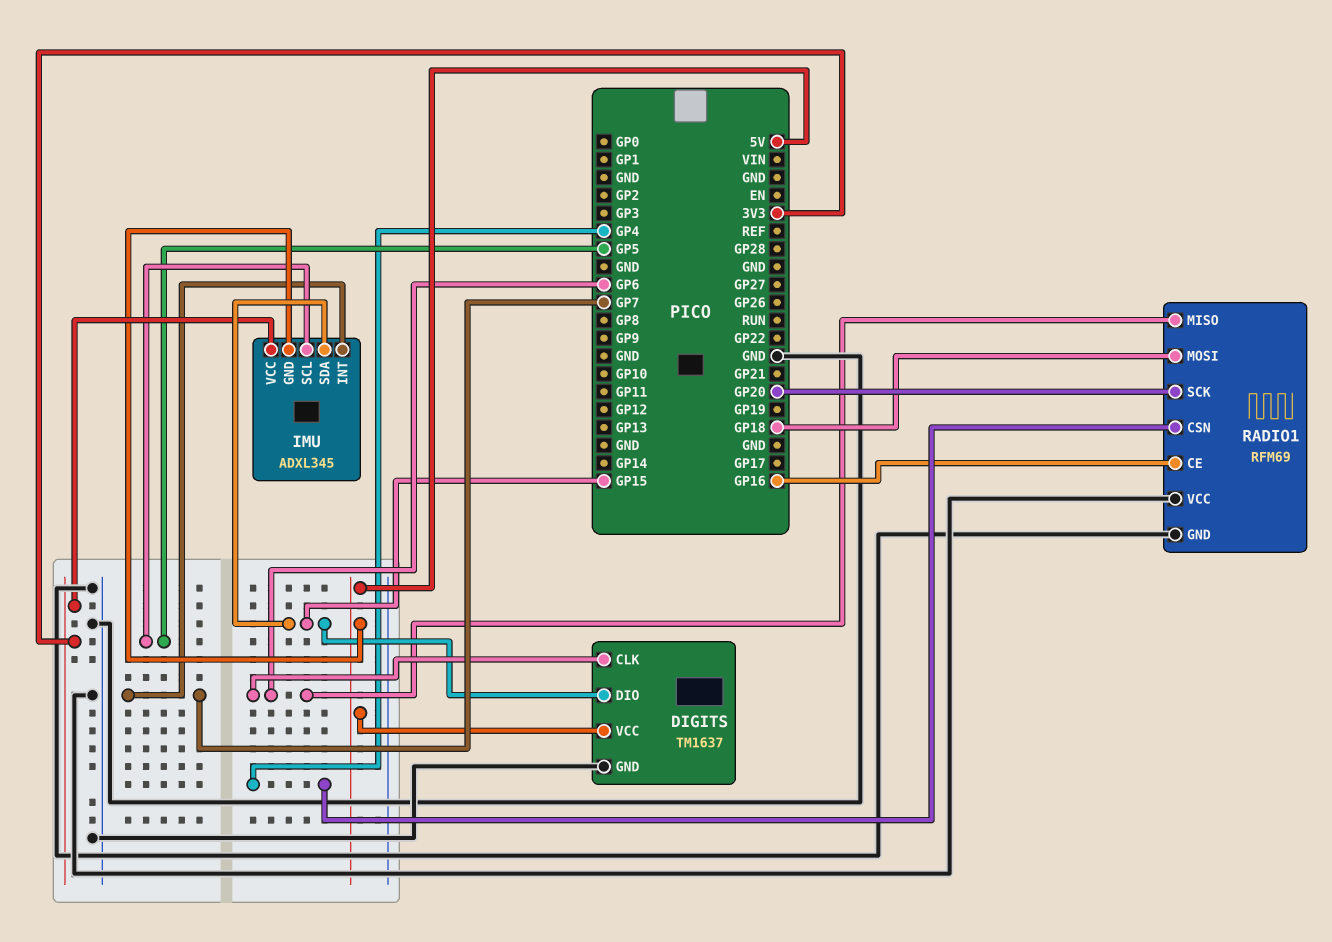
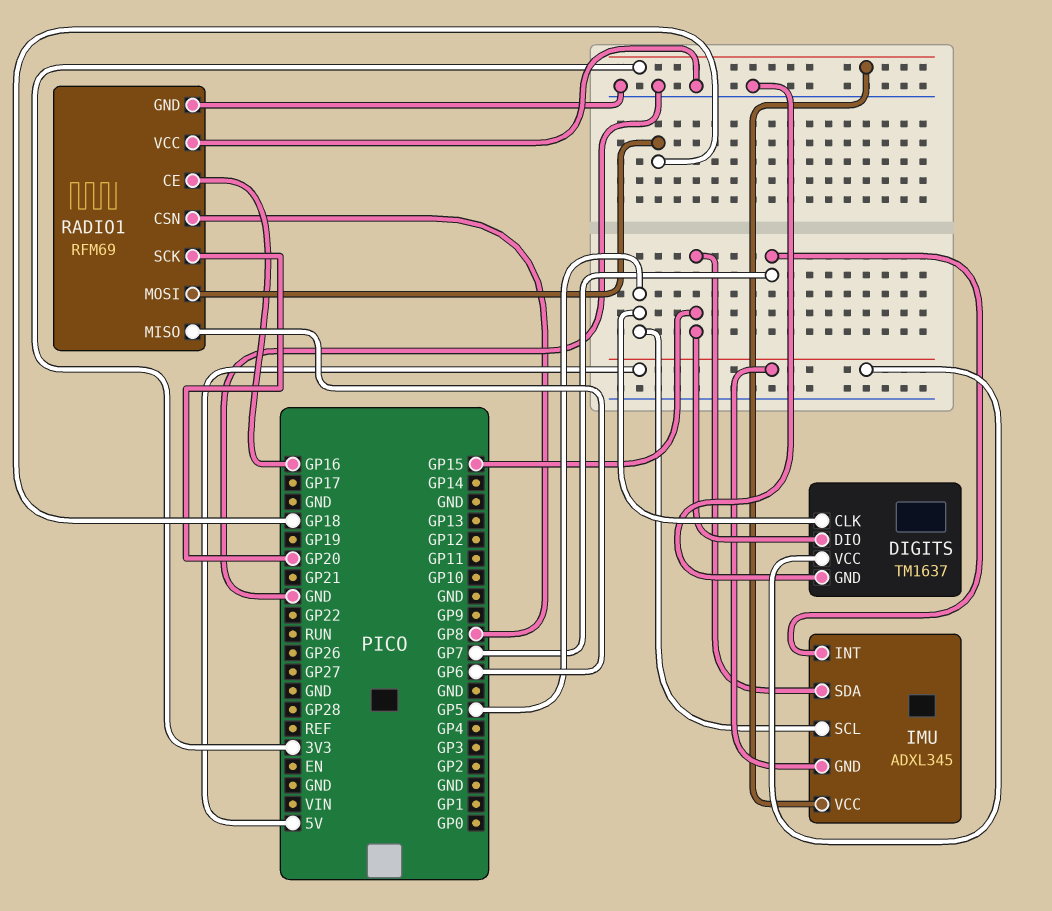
DIGITS pin CLK: GP6 -> GP5
RADIO1 pin CSN: GP4 -> GP8

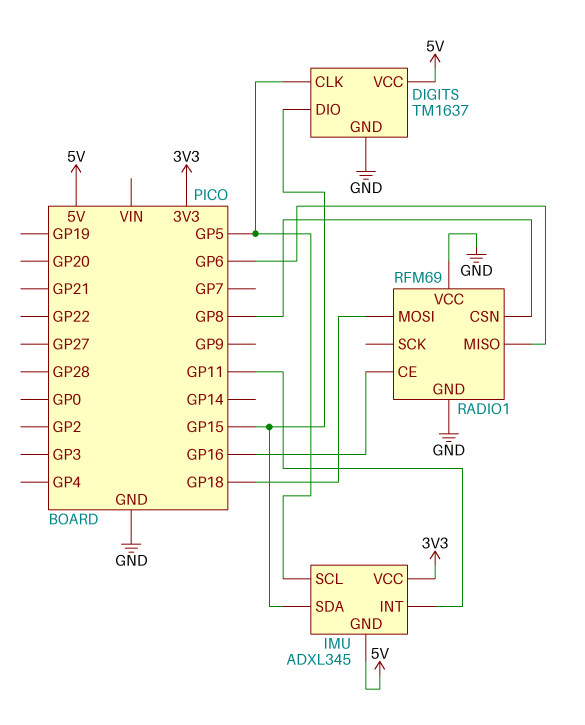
IMU pin INT: GP7 -> GP11
RADIO1 pin SCK: GP20 -> none

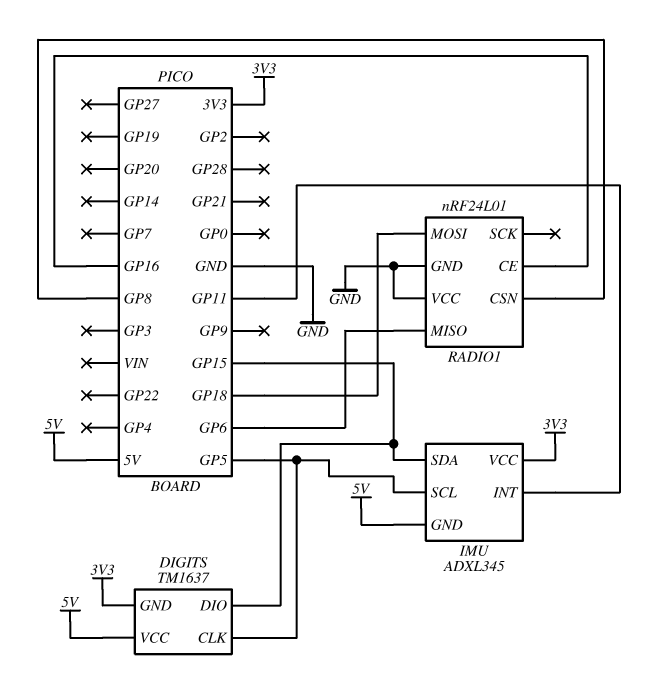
DIGITS pin GND: GND -> 3V3
RADIO1: RFM69 -> nRF24L01

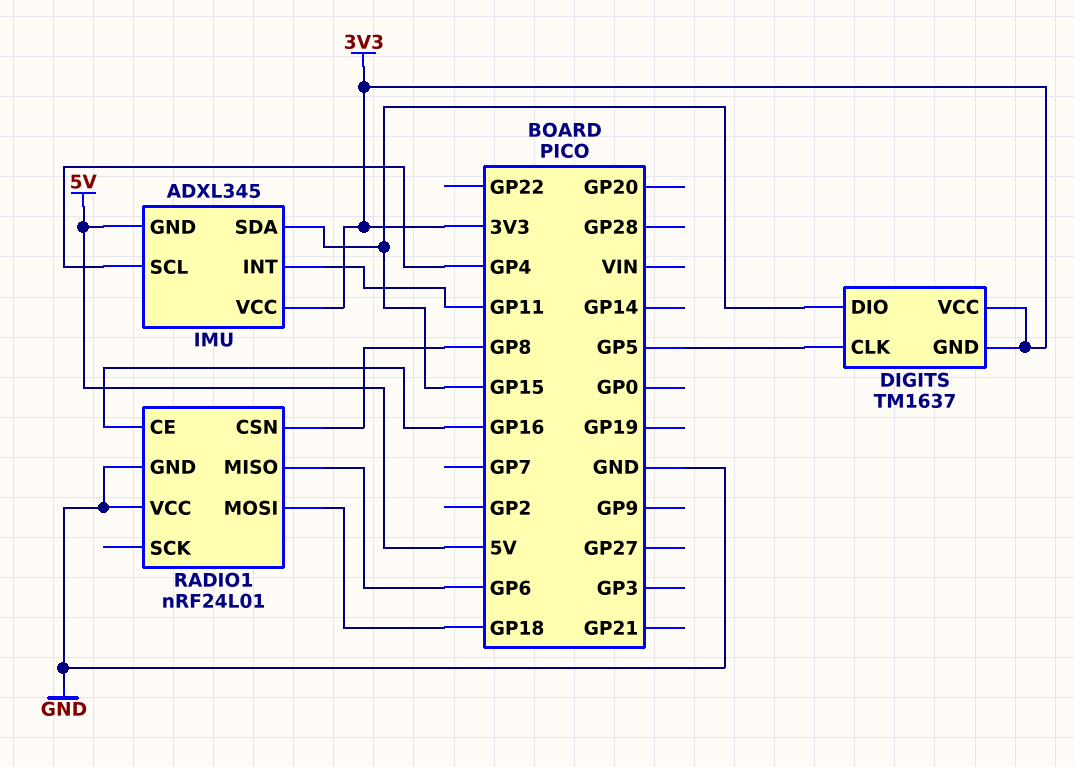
DIGITS pin VCC: 5V -> 3V3
IMU pin SCL: GP5 -> GP4

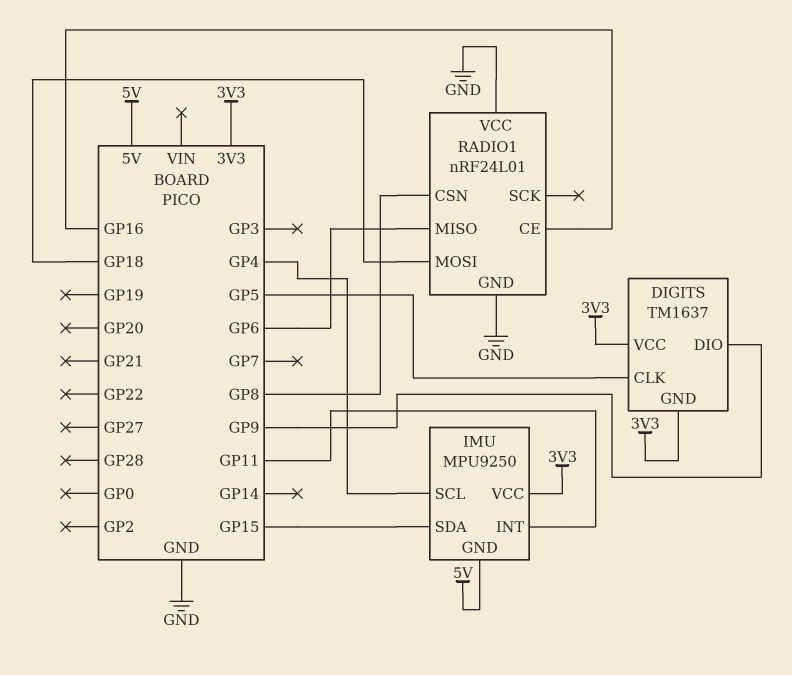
DIGITS pin DIO: GP15 -> GP9
IMU: ADXL345 -> MPU9250

